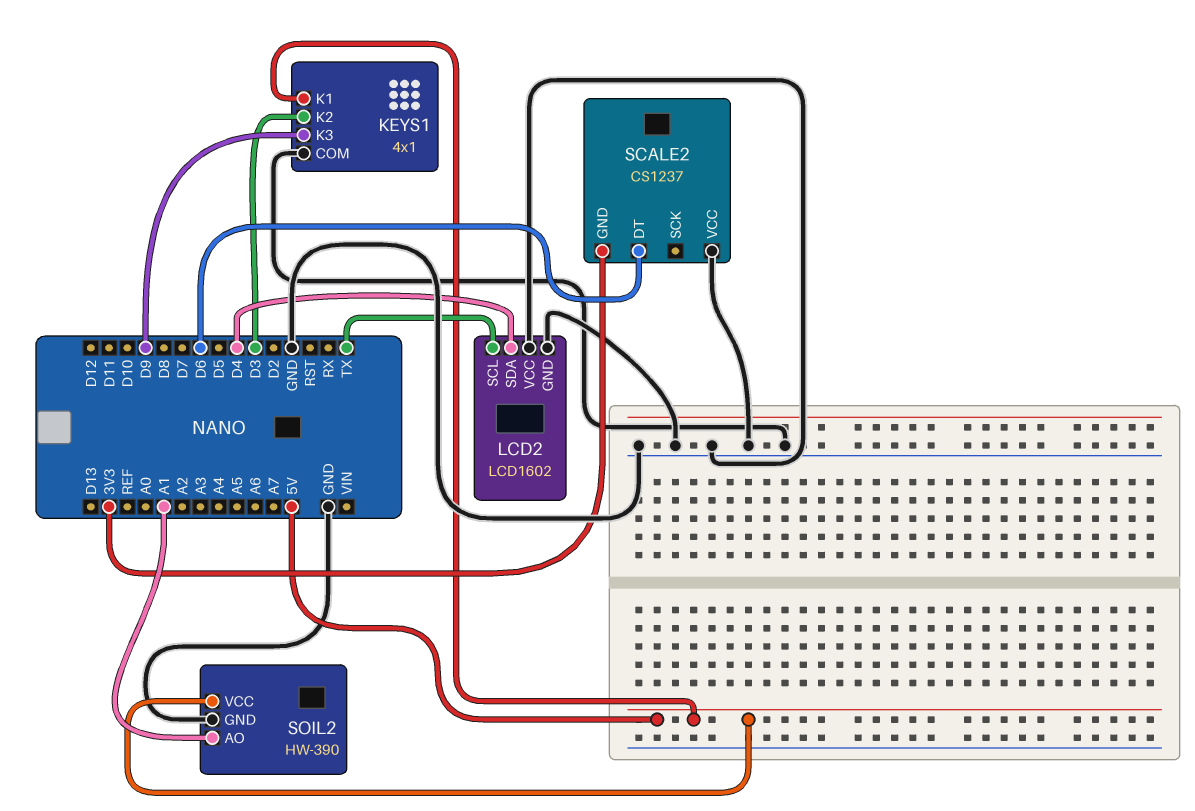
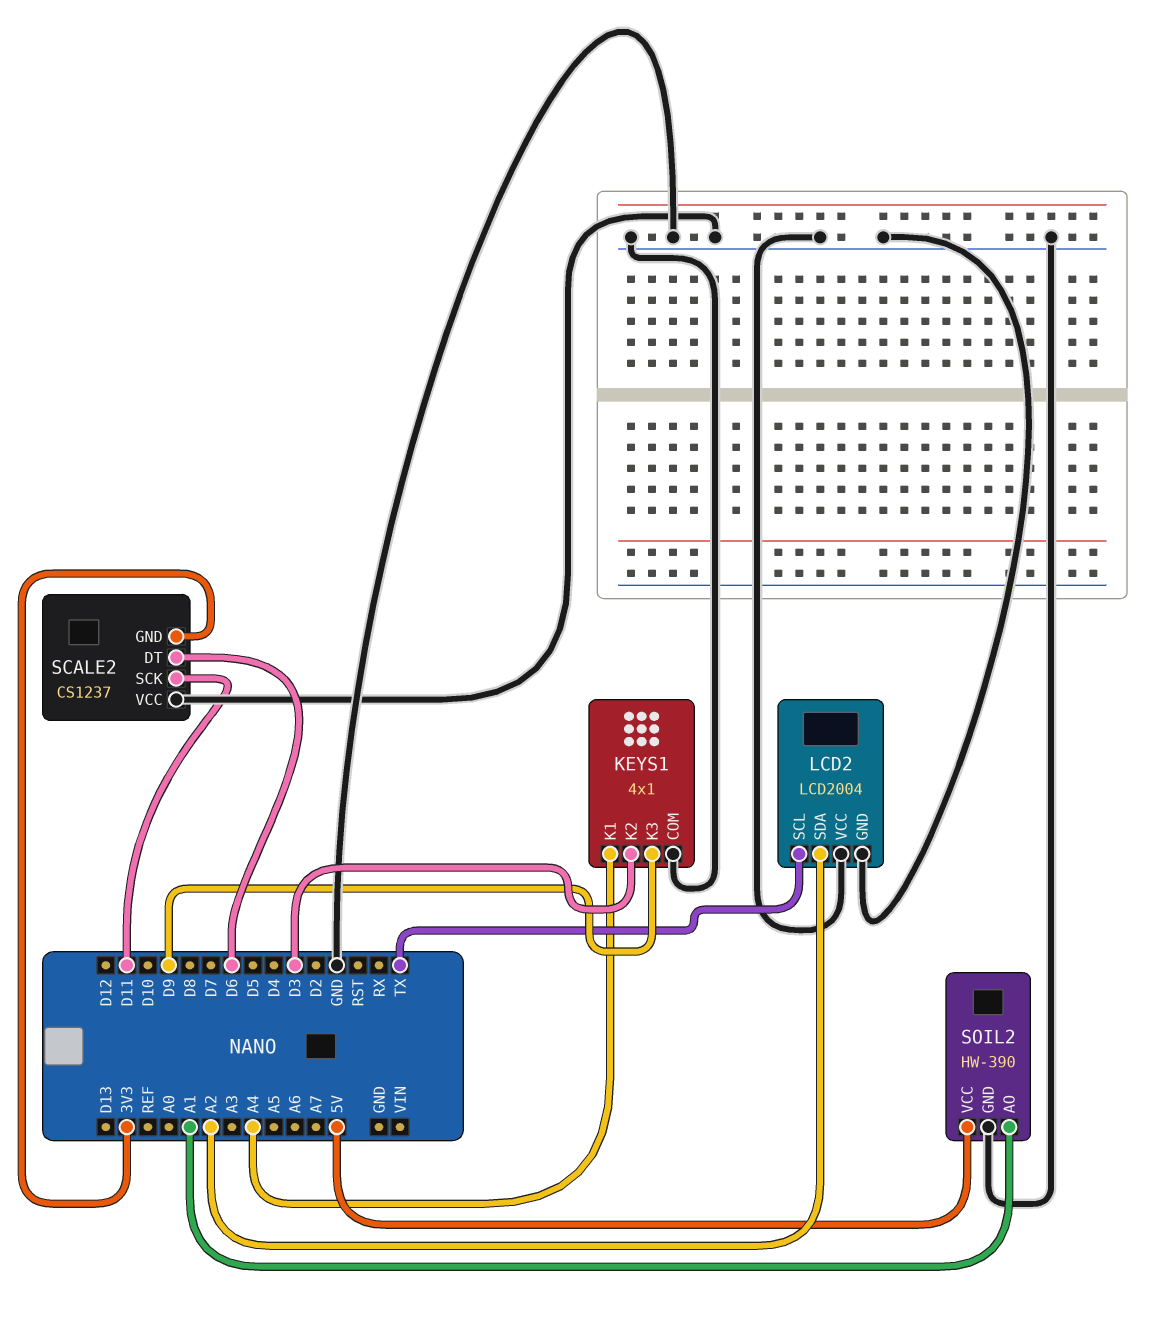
KEYS1 pin K1: 5V -> A4
LCD2: LCD1602 -> LCD2004
LCD2 pin SDA: D4 -> A2
SCALE2 pin SCK: none -> D11

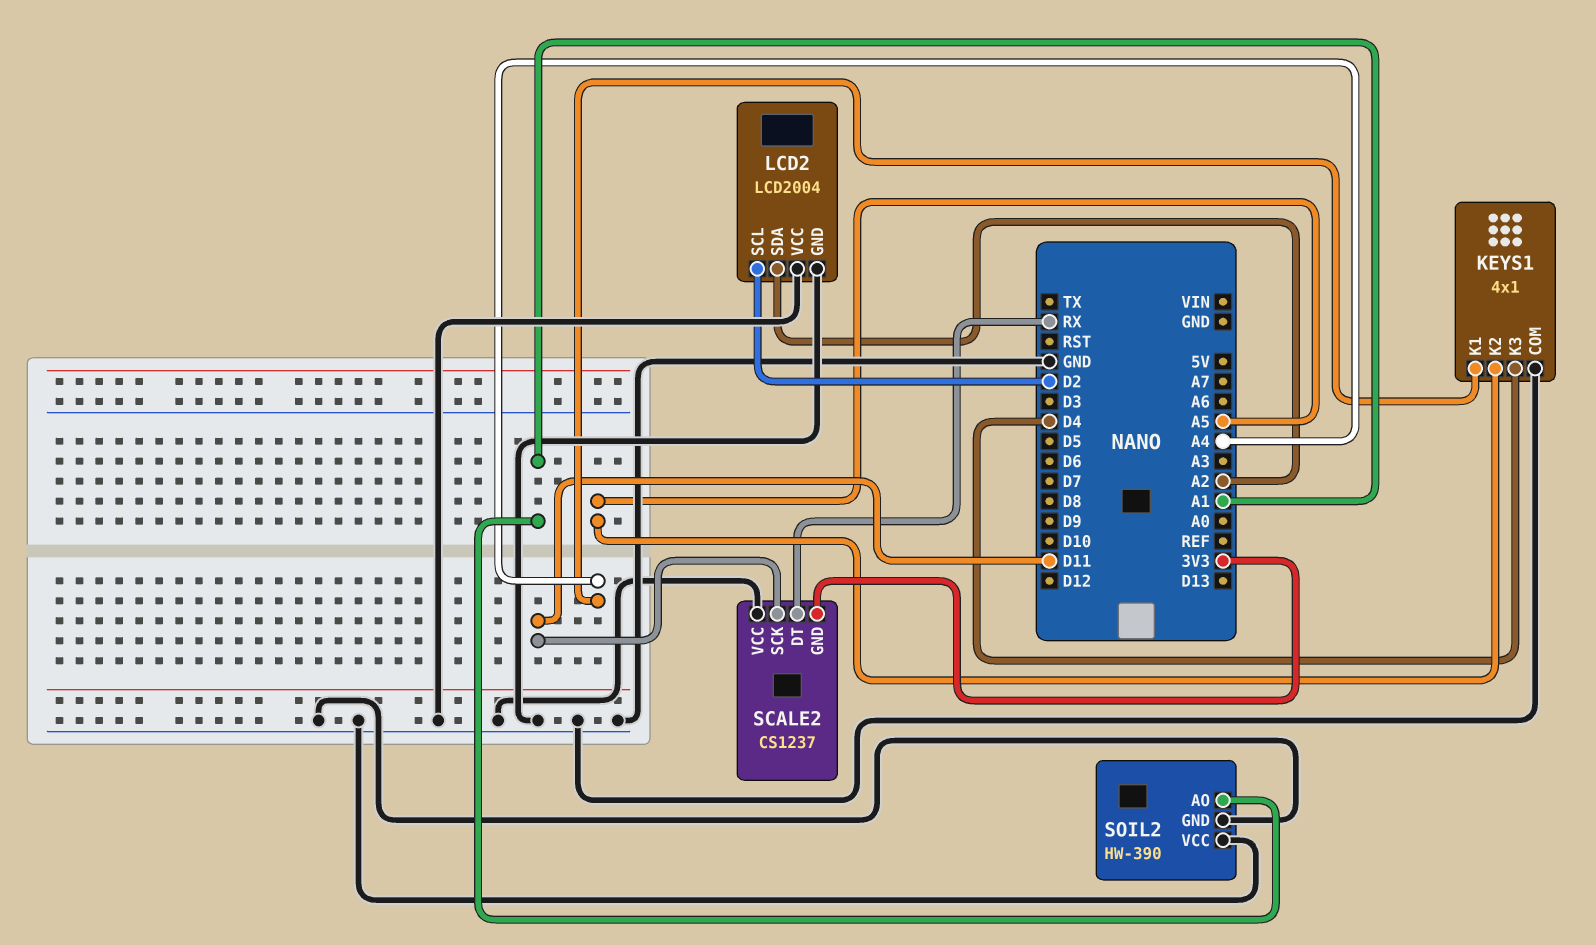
KEYS1 pin K2: D3 -> A5
KEYS1 pin K3: D9 -> D4
LCD2 pin SCL: TX -> D2
SCALE2 pin DT: D6 -> RX
SOIL2 pin VCC: 5V -> GND

